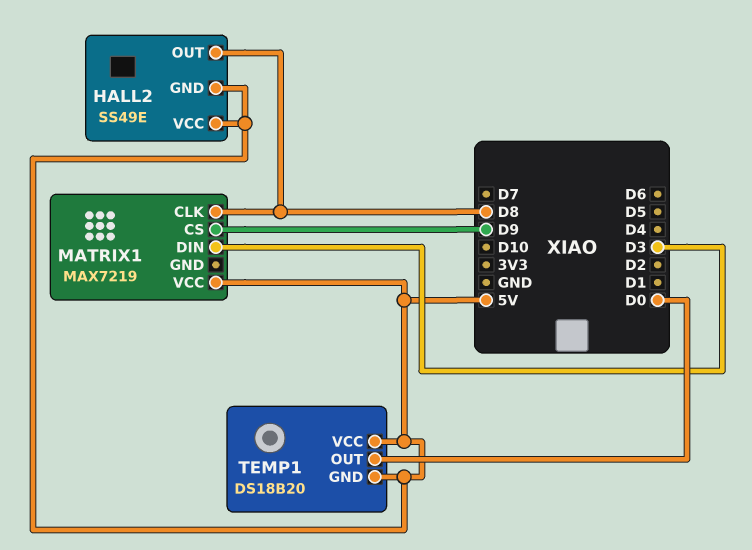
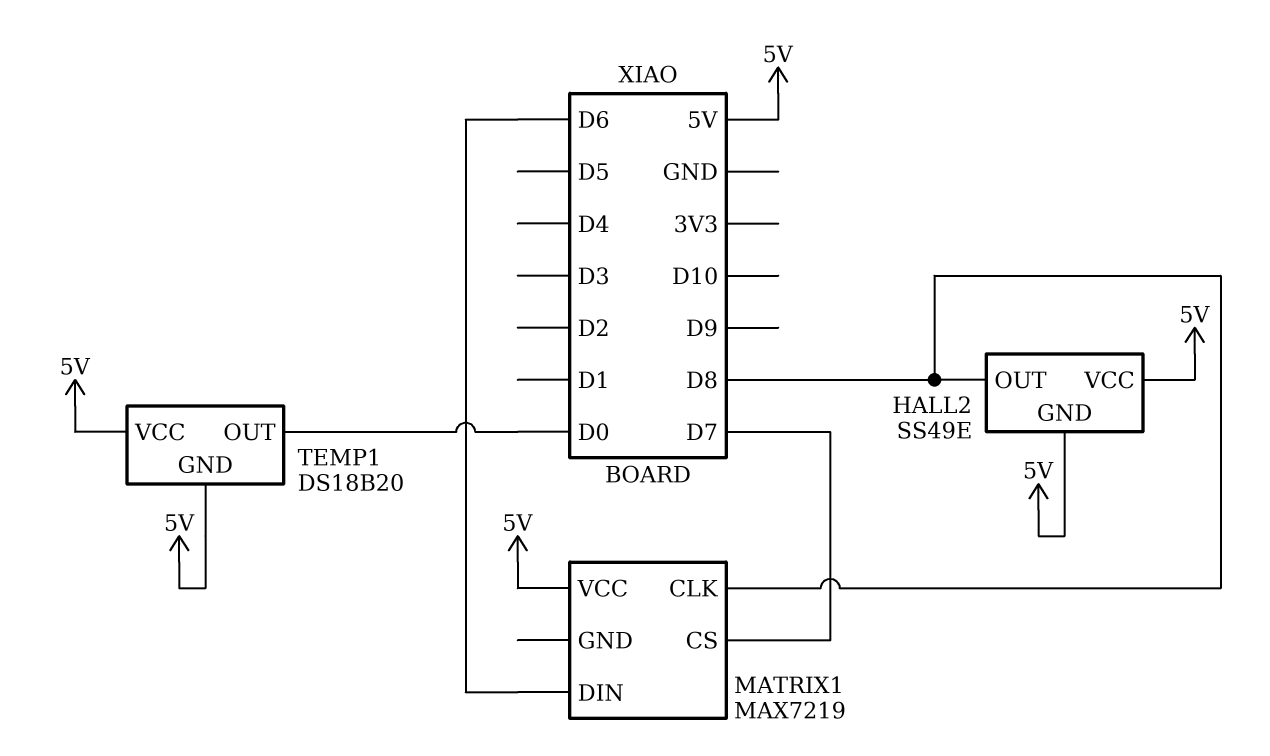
MATRIX1 pin CS: D9 -> D7
MATRIX1 pin DIN: D3 -> D6

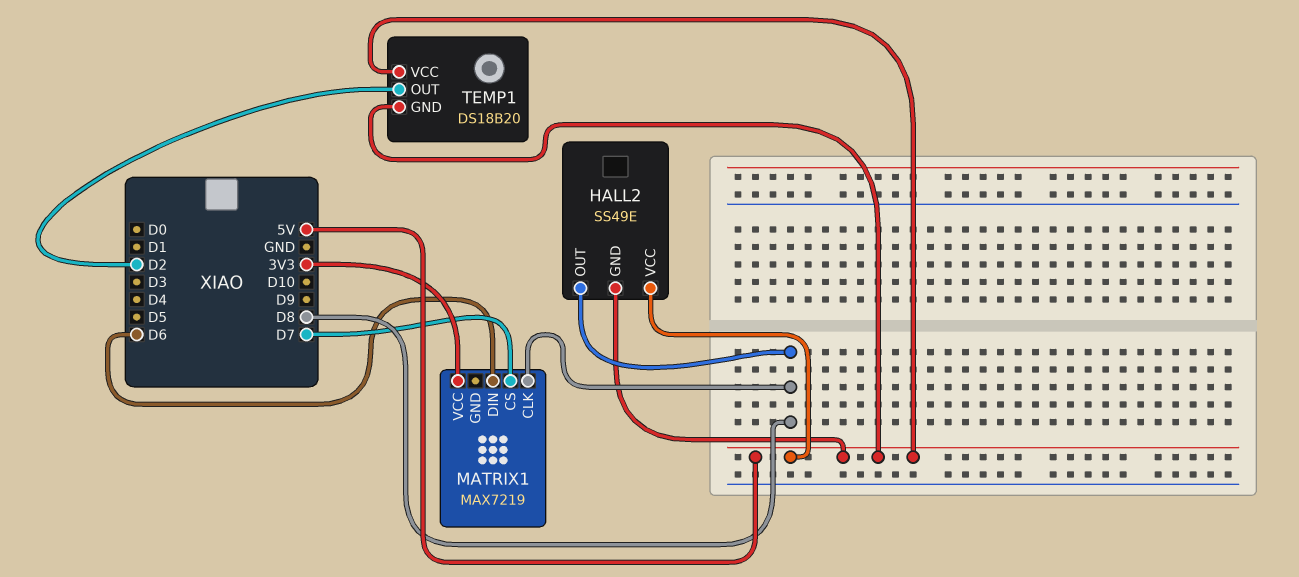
MATRIX1 pin VCC: 5V -> 3V3
TEMP1 pin OUT: D0 -> D2

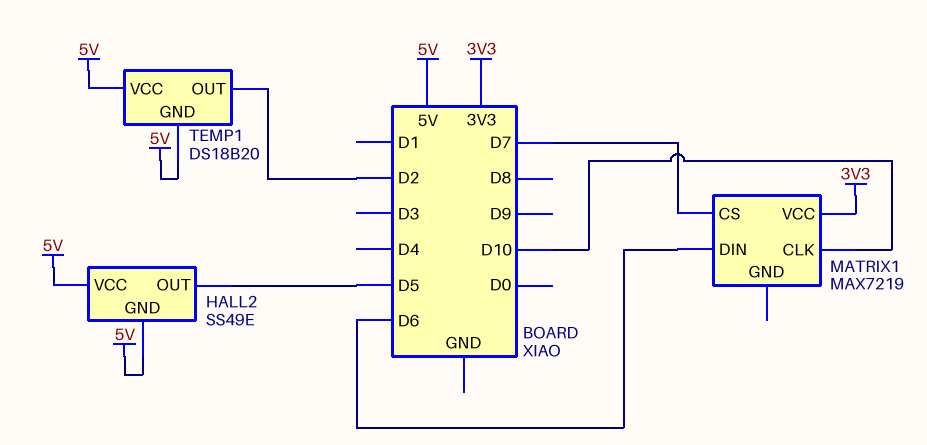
HALL2 pin OUT: D8 -> D5
MATRIX1 pin CLK: D8 -> D10

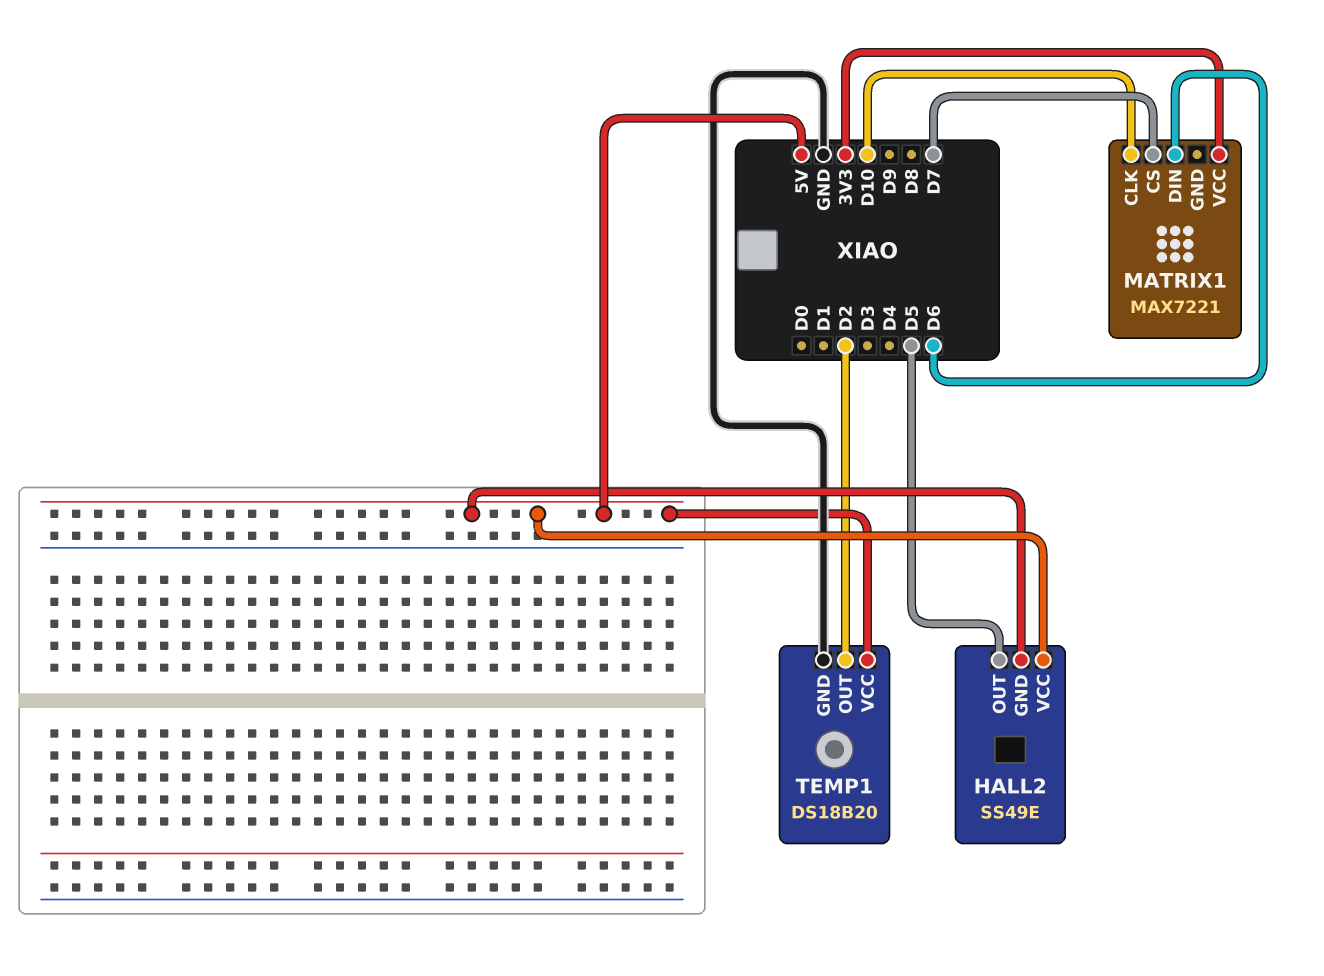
MATRIX1: MAX7219 -> MAX7221
TEMP1 pin GND: 5V -> GND

